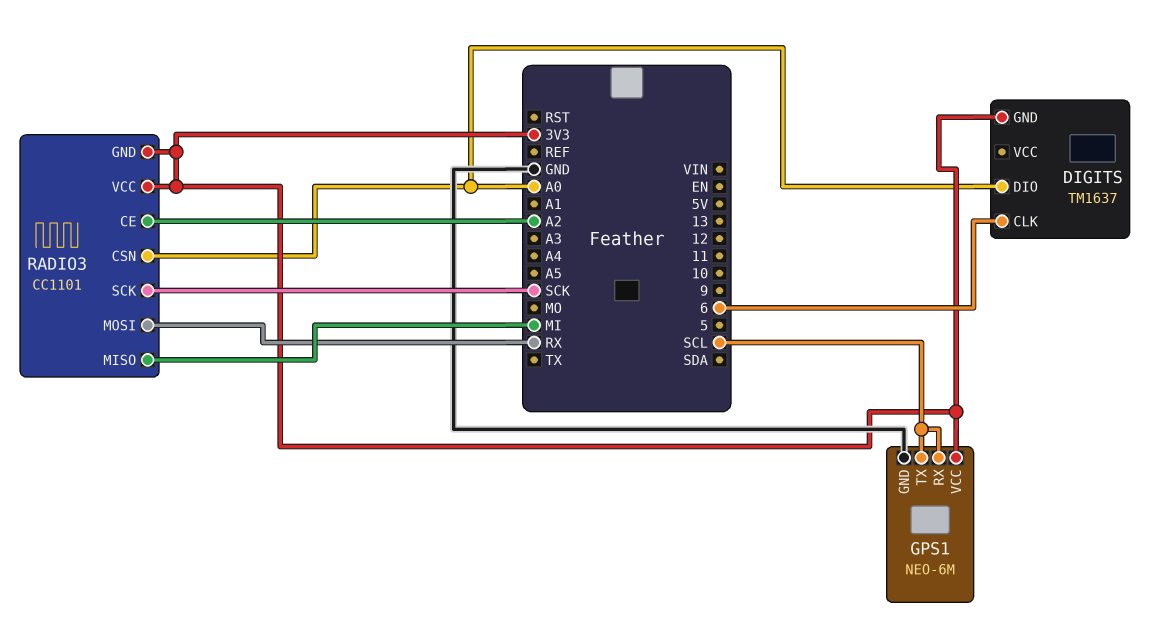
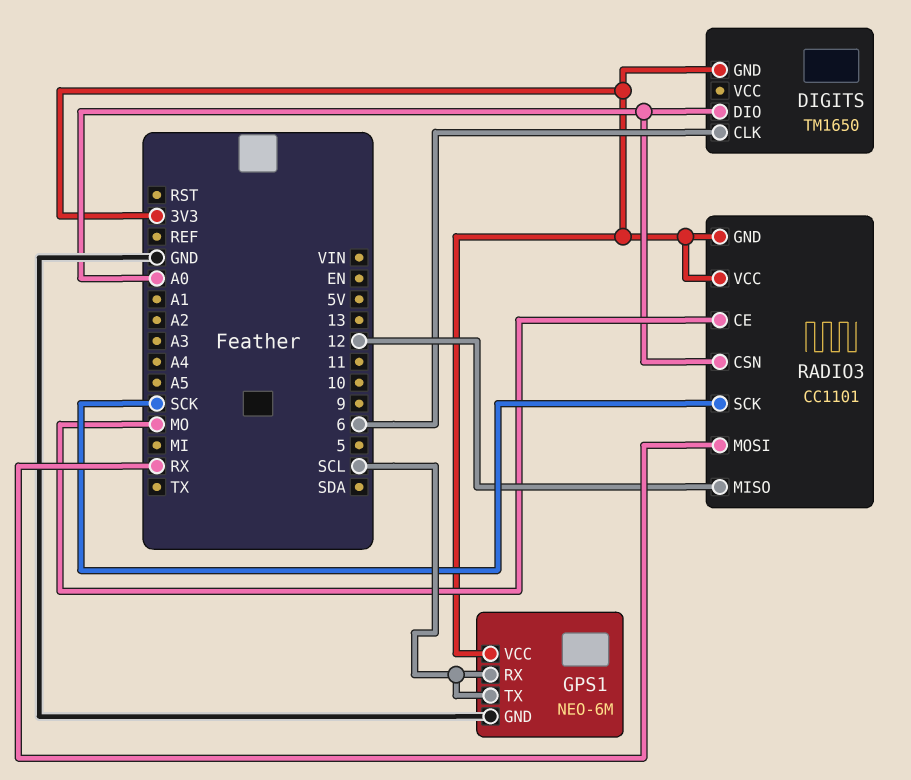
DIGITS: TM1637 -> TM1650
RADIO3 pin CE: A2 -> MO
RADIO3 pin MISO: MI -> 12

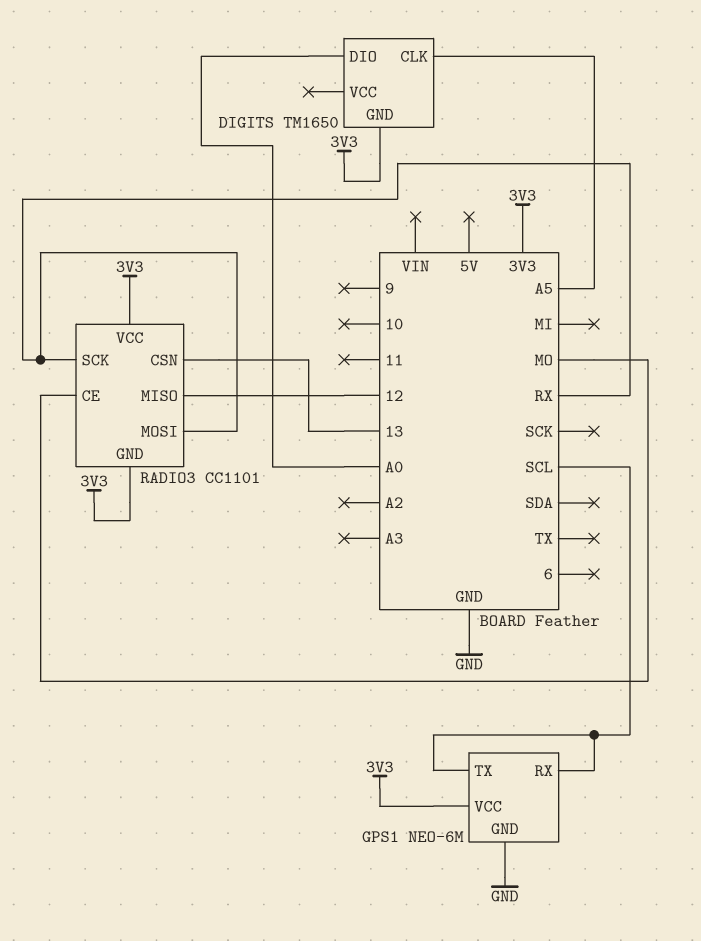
DIGITS pin CLK: 6 -> A5
RADIO3 pin CSN: A0 -> 13
RADIO3 pin SCK: SCK -> RX

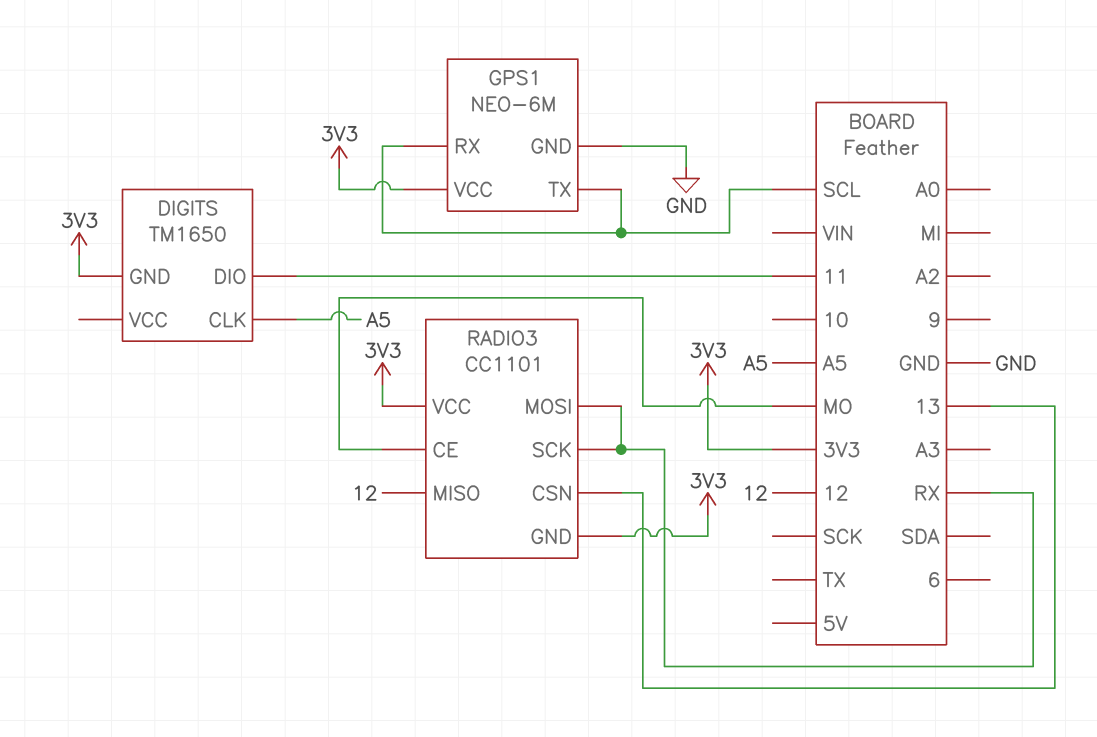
DIGITS pin DIO: A0 -> 11

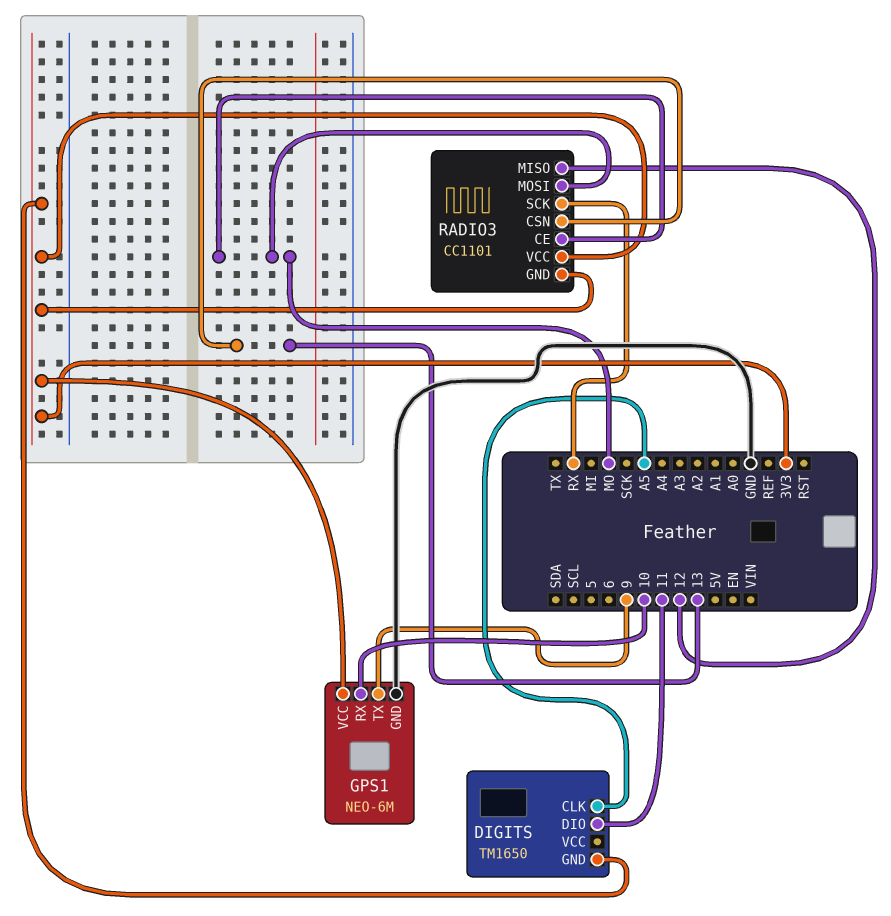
GPS1 pin RX: SCL -> 10
GPS1 pin TX: SCL -> 9
RADIO3 pin MOSI: RX -> MO

